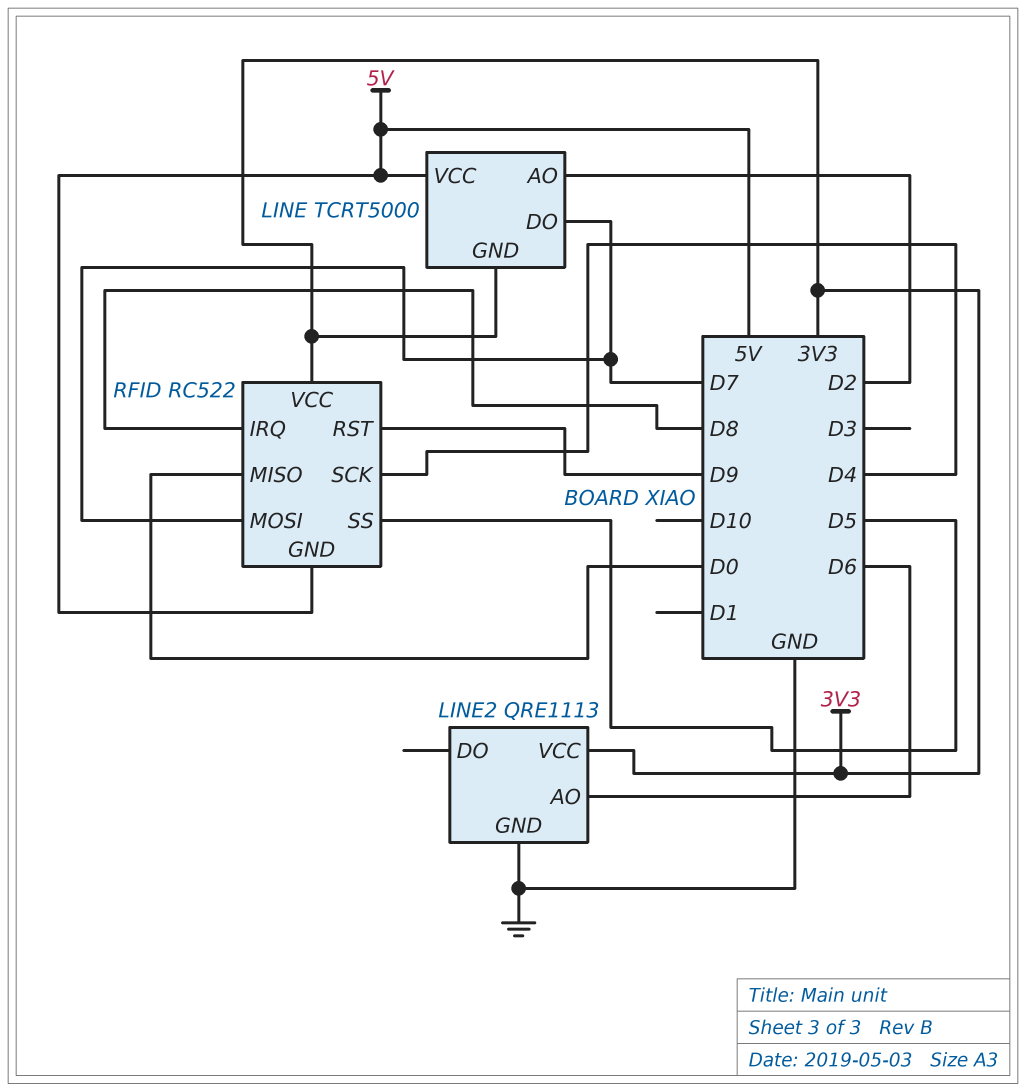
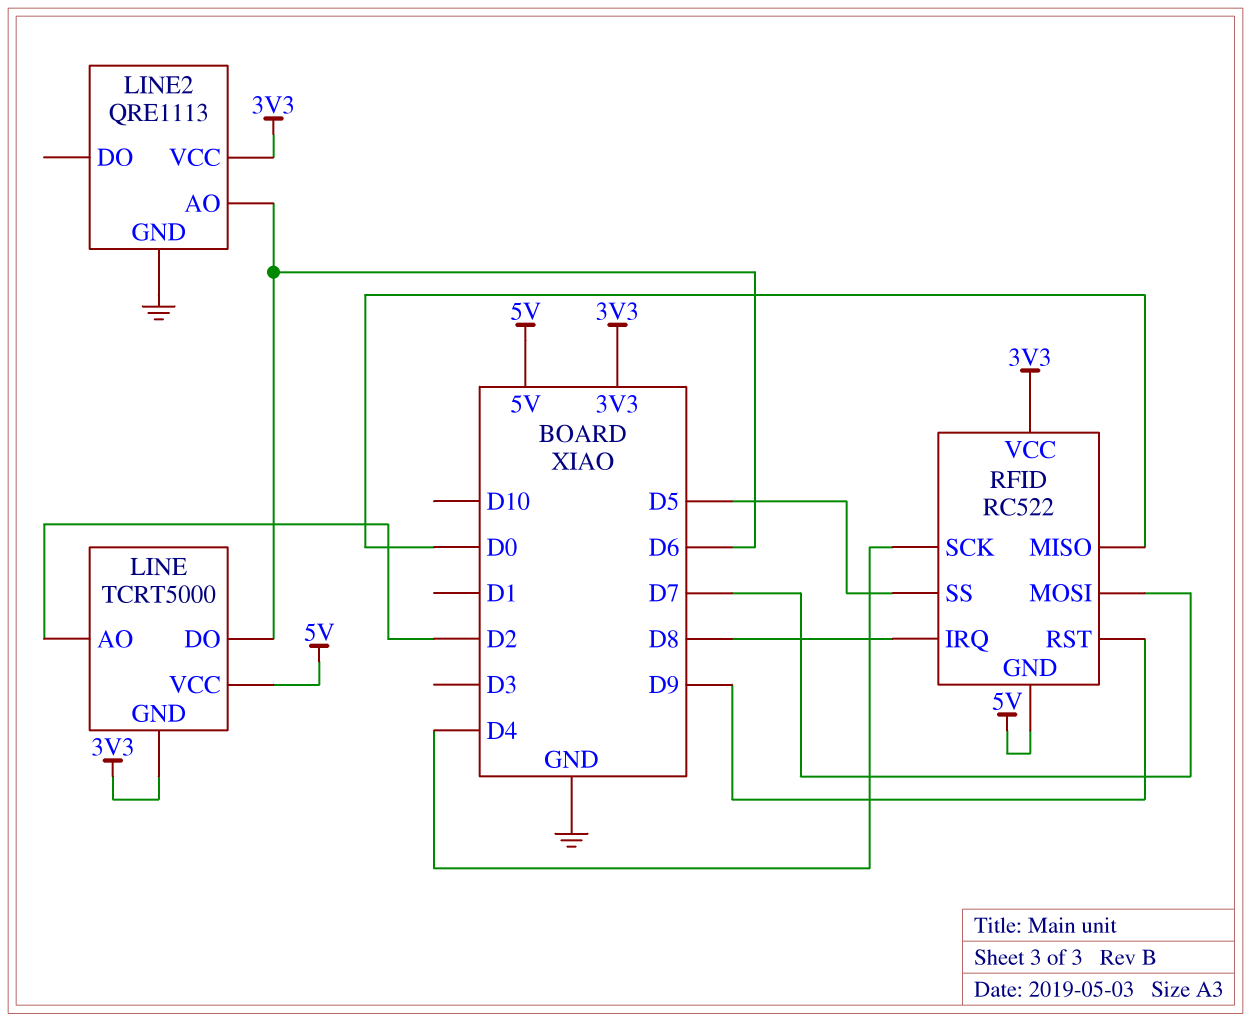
LINE pin DO: D7 -> D6

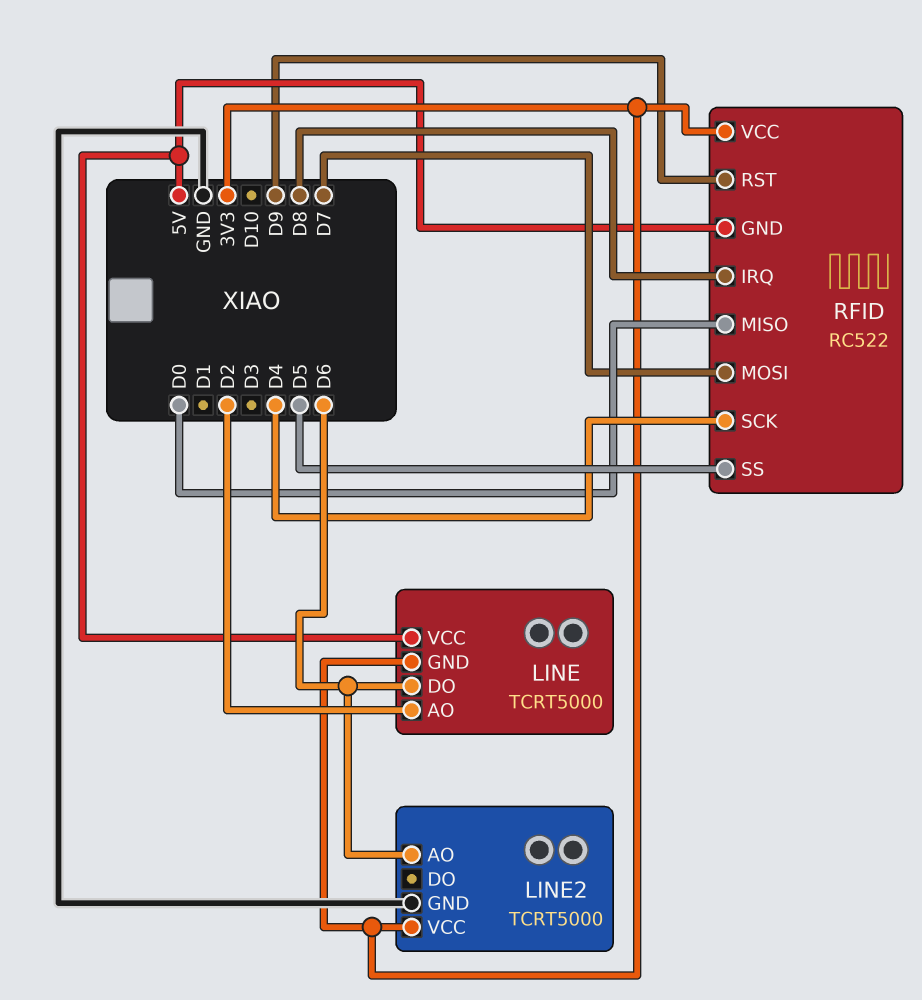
LINE2: QRE1113 -> TCRT5000

